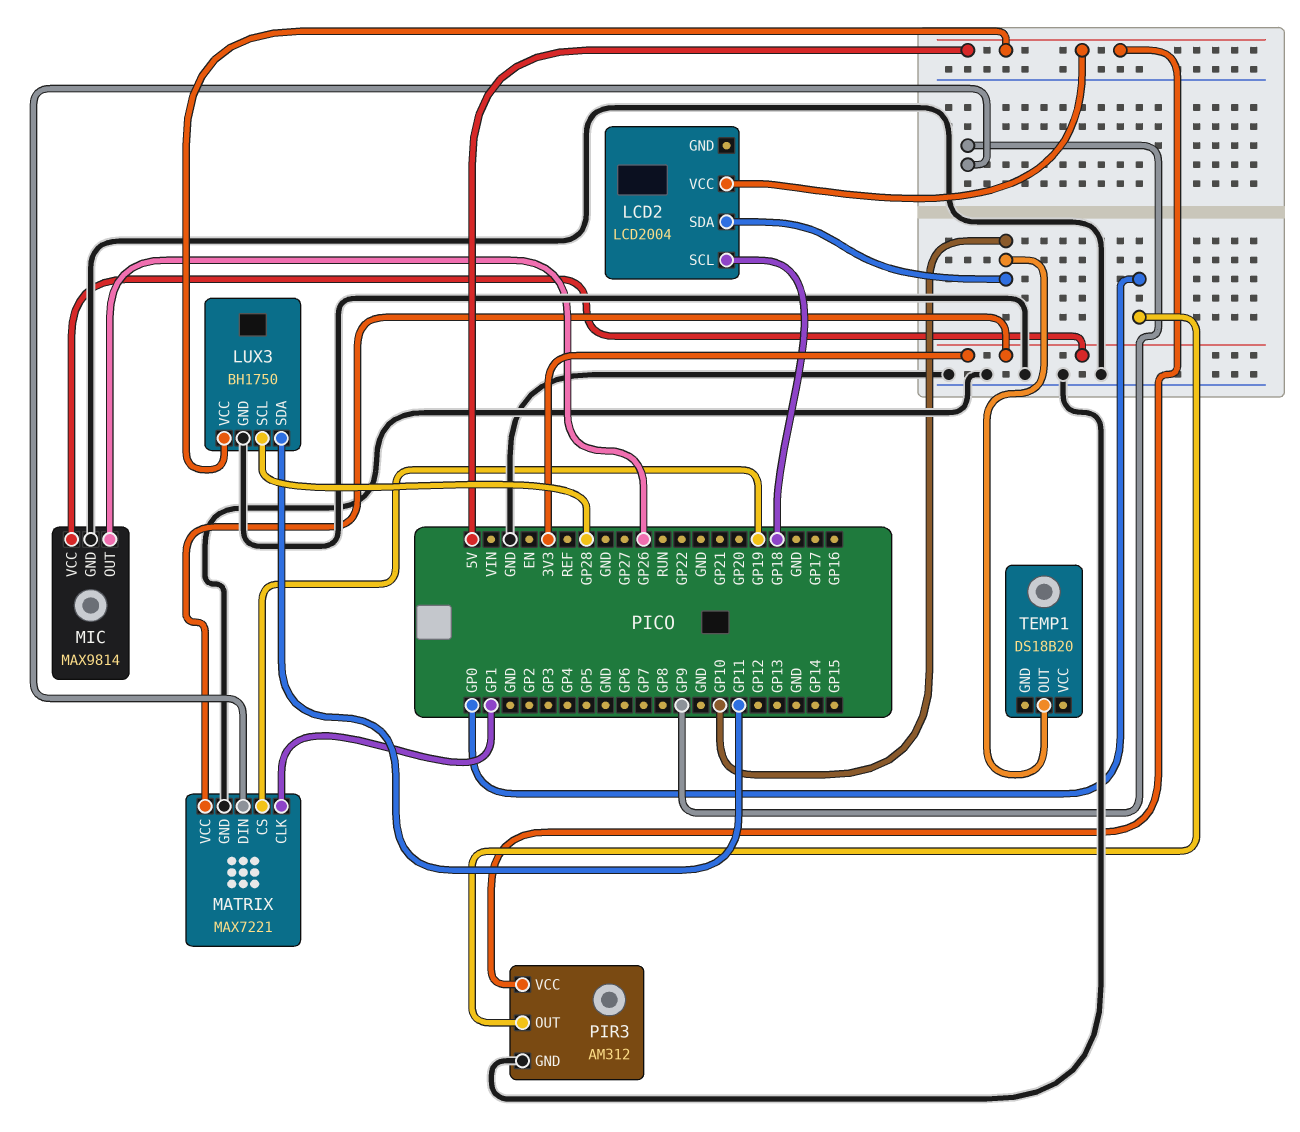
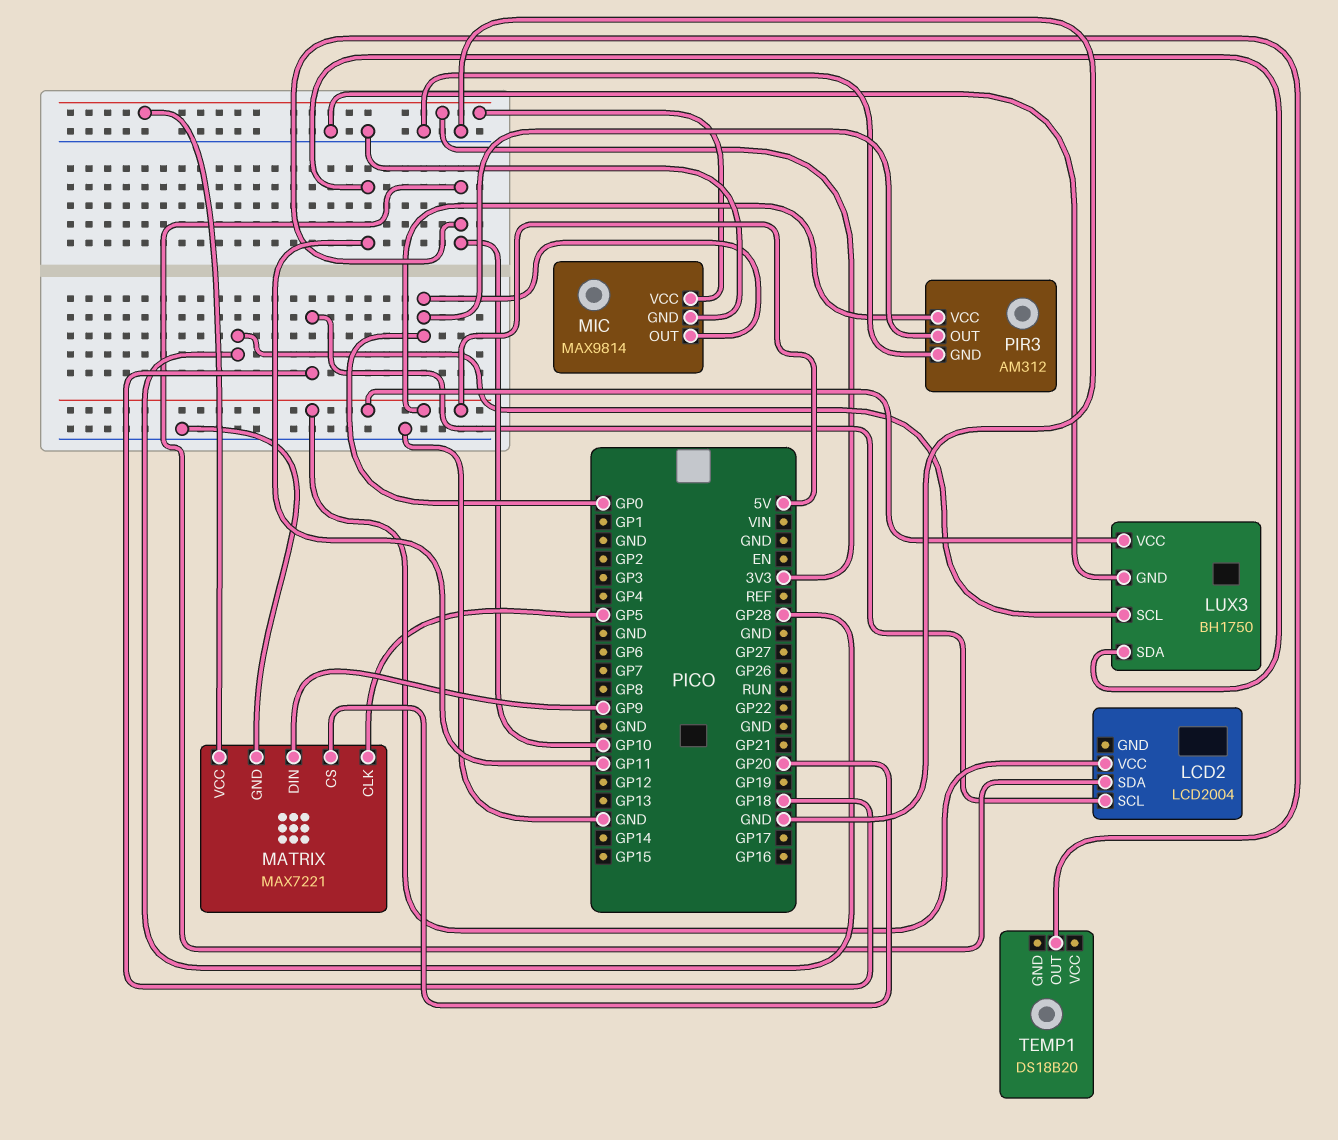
MATRIX pin CLK: GP1 -> GP5
MATRIX pin CS: GP19 -> GP20
MIC pin OUT: GP26 -> GP0

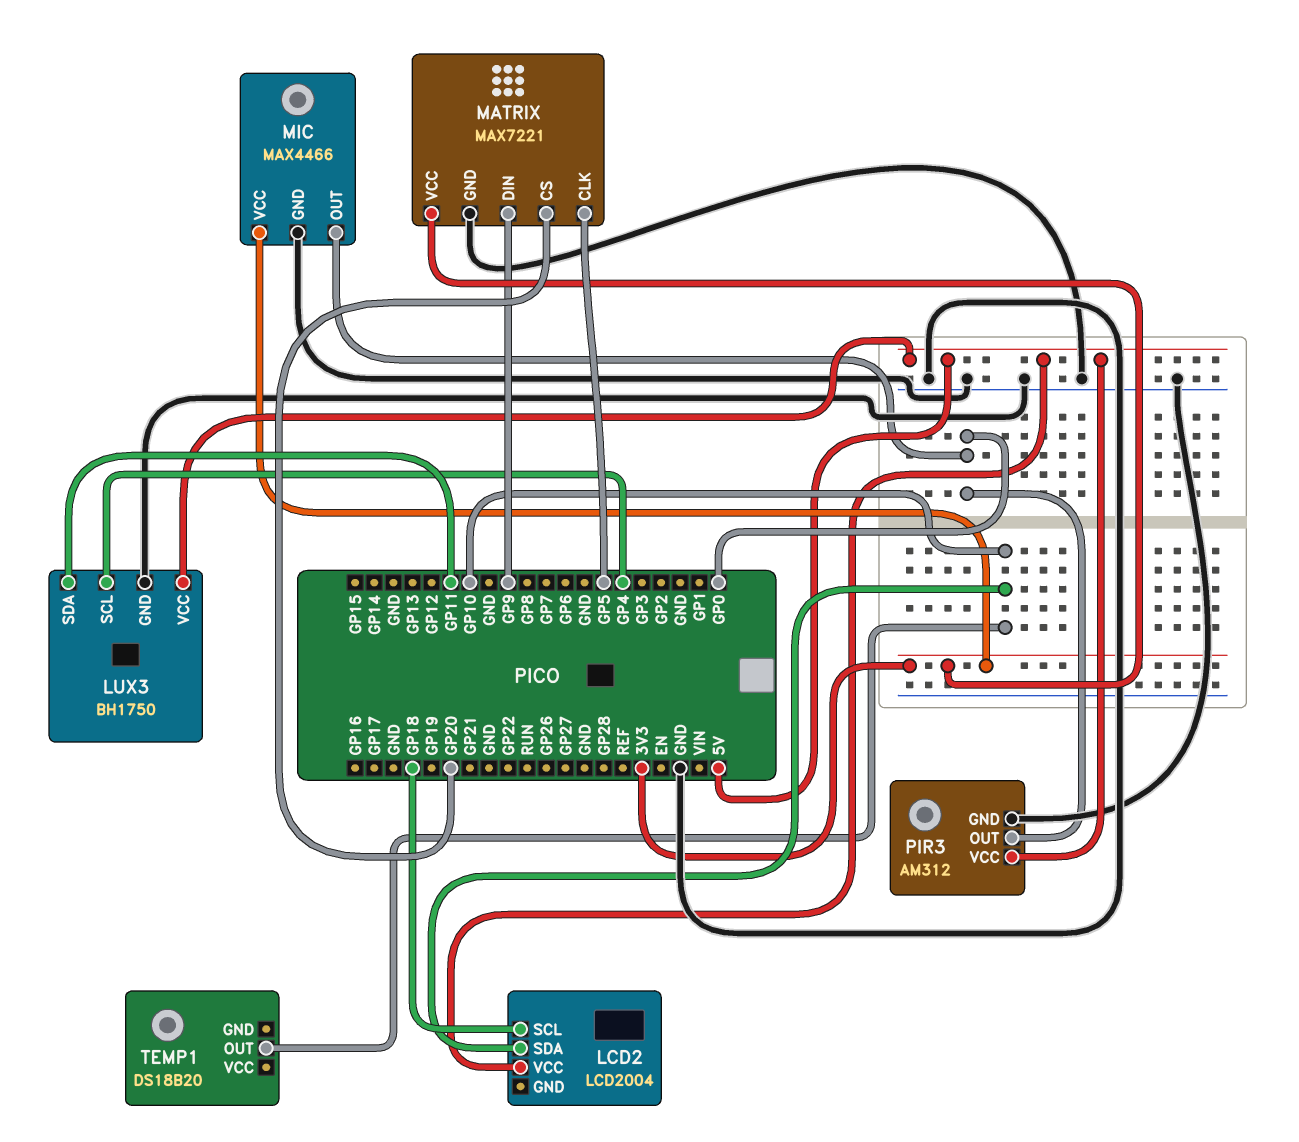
LUX3 pin SCL: GP28 -> GP4
MIC: MAX9814 -> MAX4466

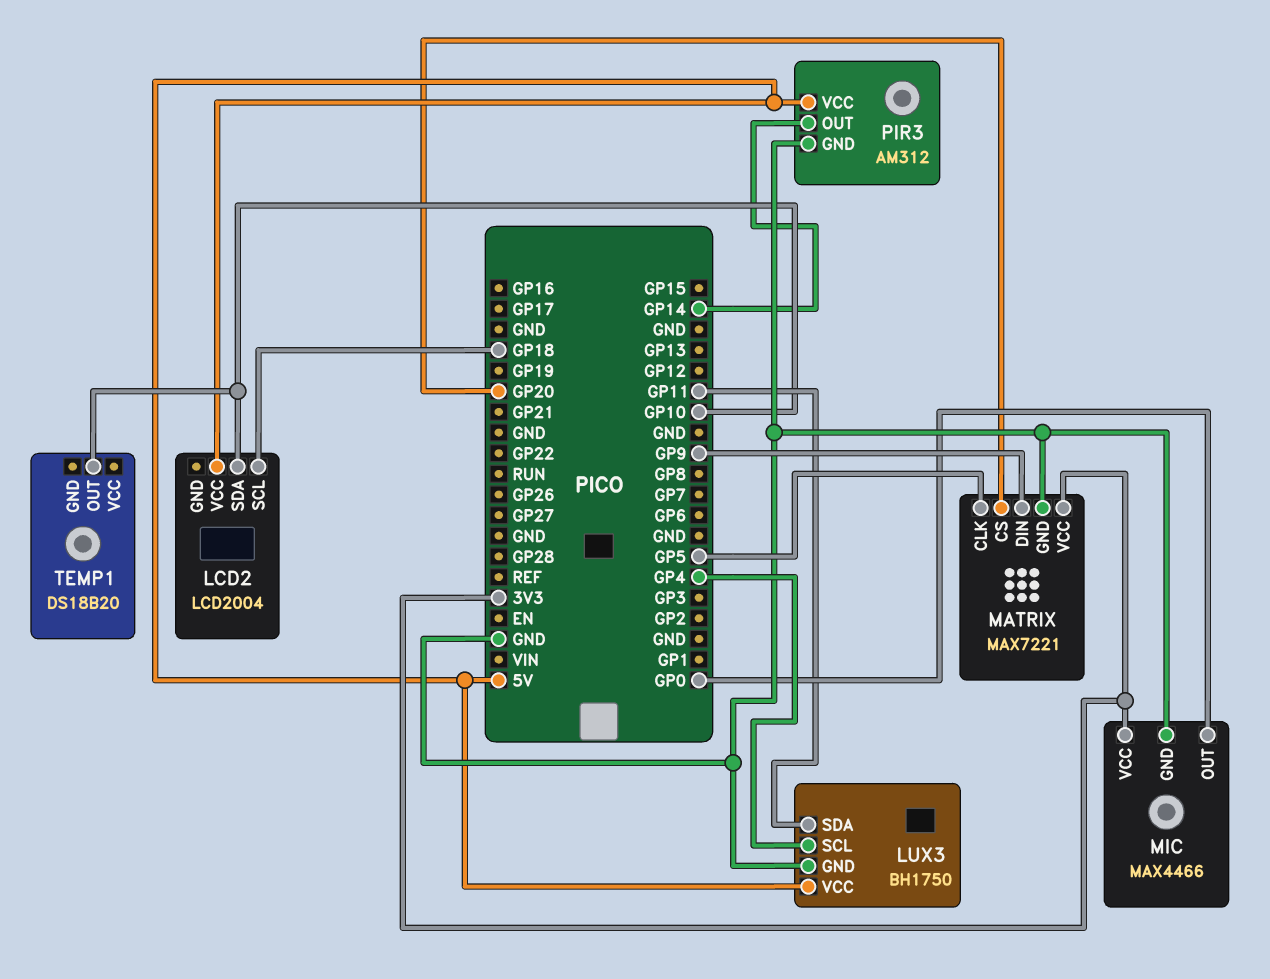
PIR3 pin OUT: GP0 -> GP14

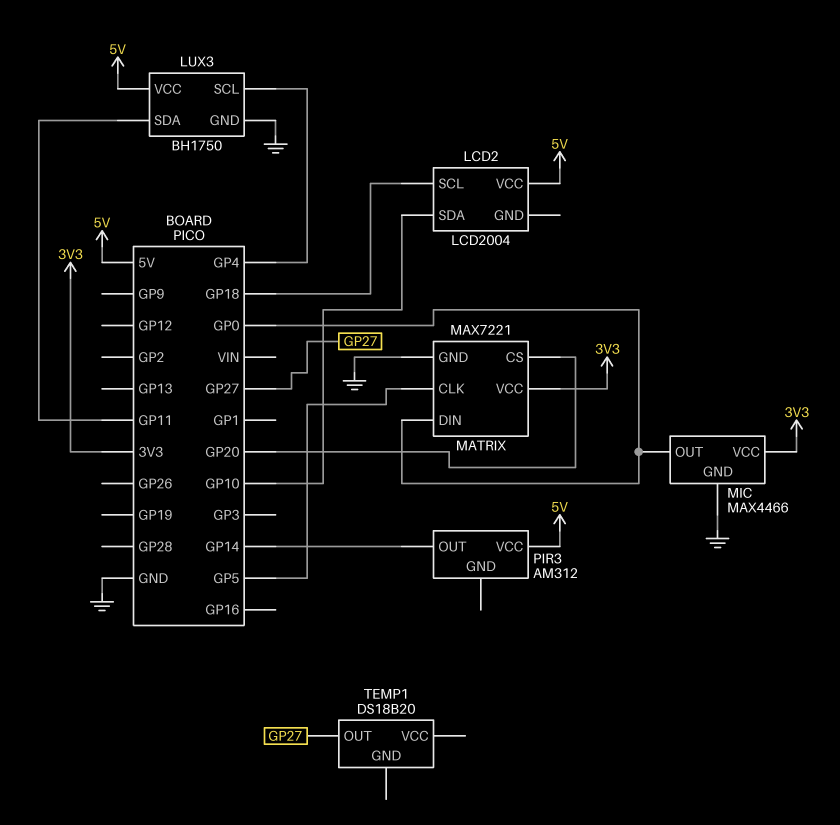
MATRIX pin DIN: GP9 -> GP0
PIR3 pin GND: GND -> none
TEMP1 pin OUT: GP10 -> GP27

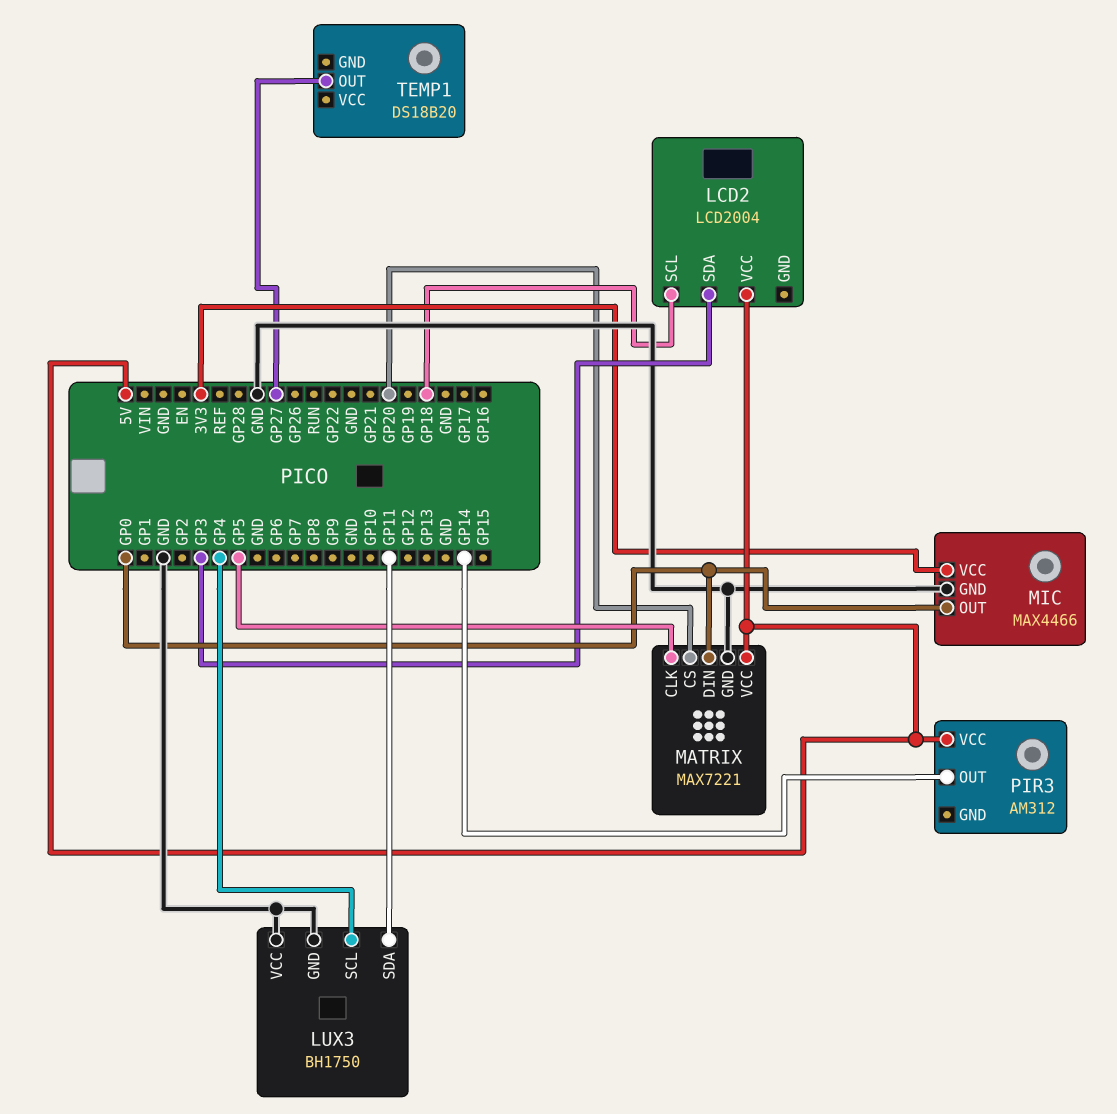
LCD2 pin SDA: GP10 -> GP3
LUX3 pin VCC: 5V -> GND
MATRIX pin VCC: 3V3 -> 5V

